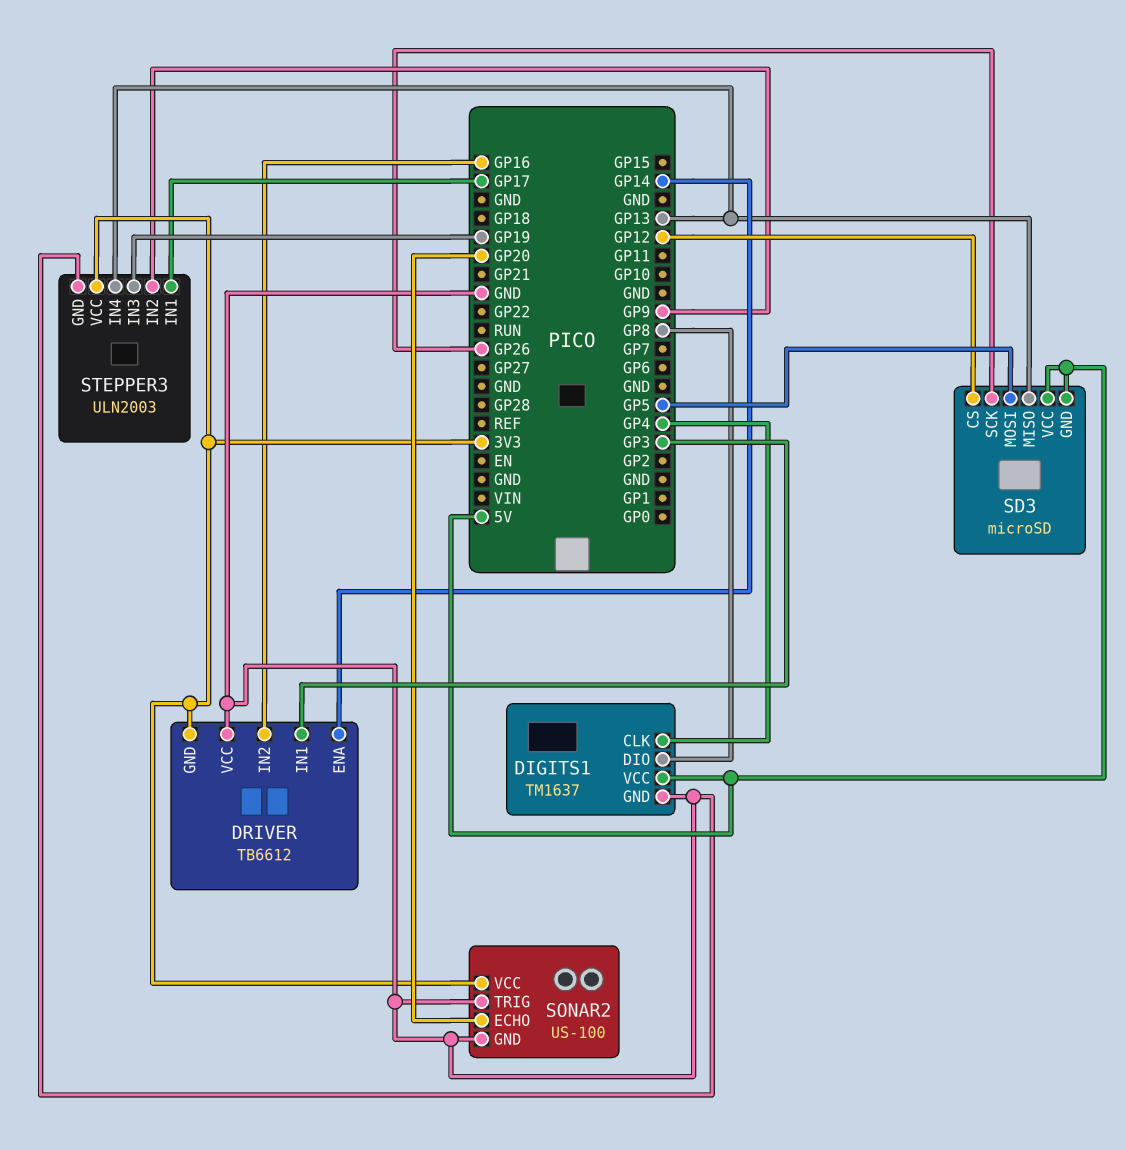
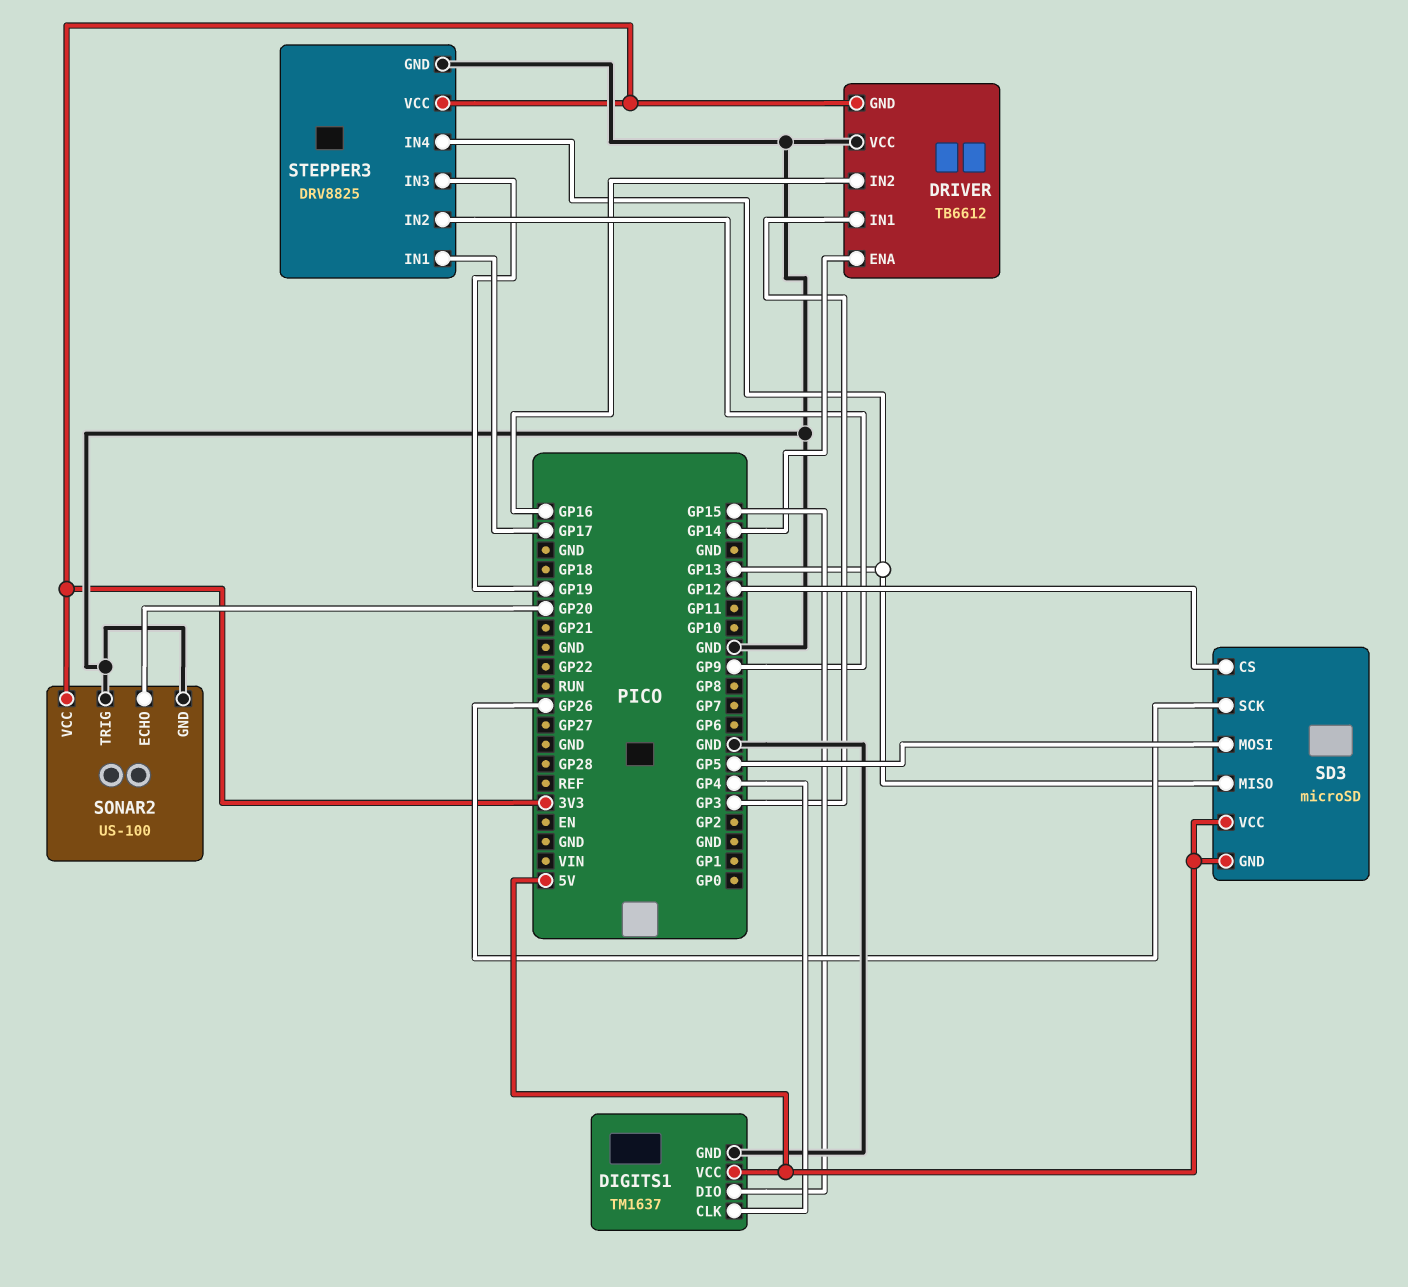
DIGITS1 pin DIO: GP8 -> GP15
STEPPER3: ULN2003 -> DRV8825

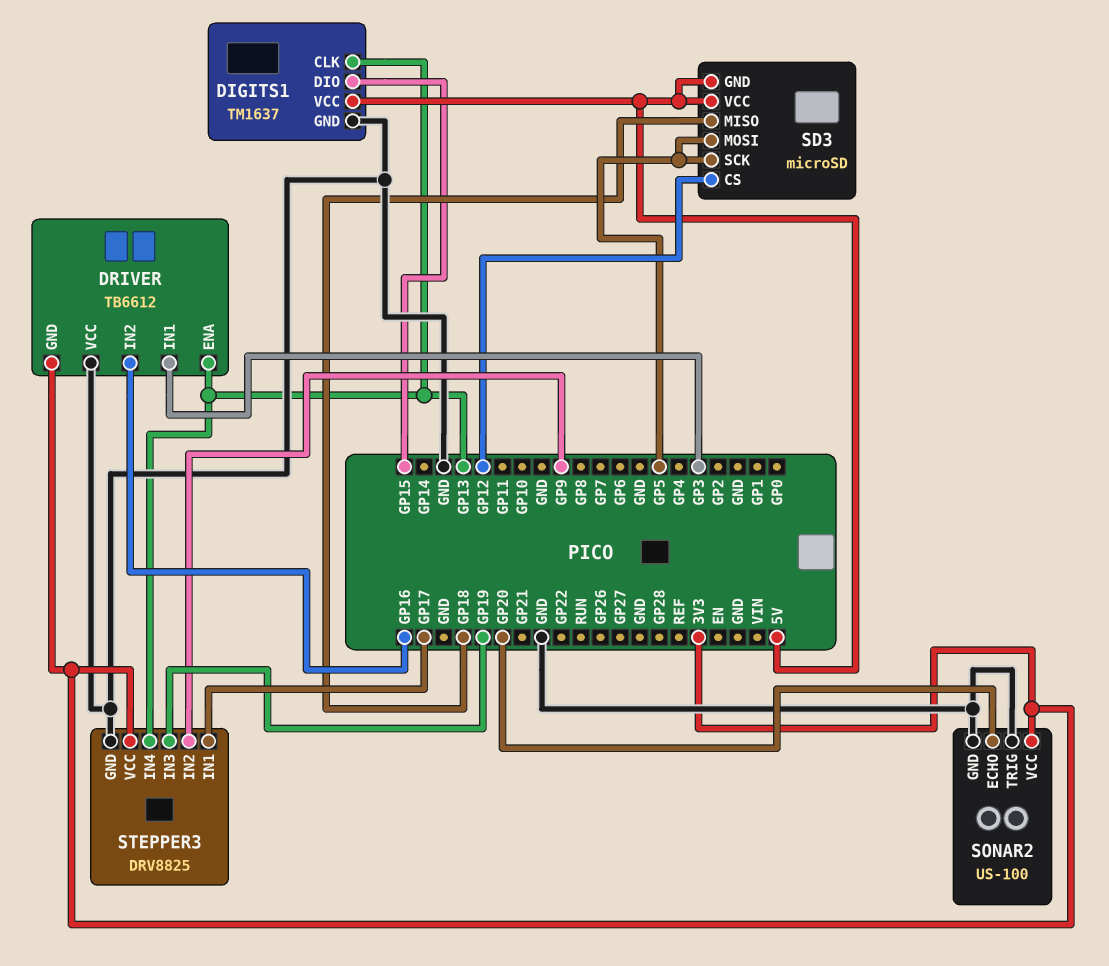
DIGITS1 pin CLK: GP4 -> GP13
DRIVER pin ENA: GP14 -> GP13
SD3 pin MISO: GP13 -> GP18
SD3 pin SCK: GP26 -> GP5

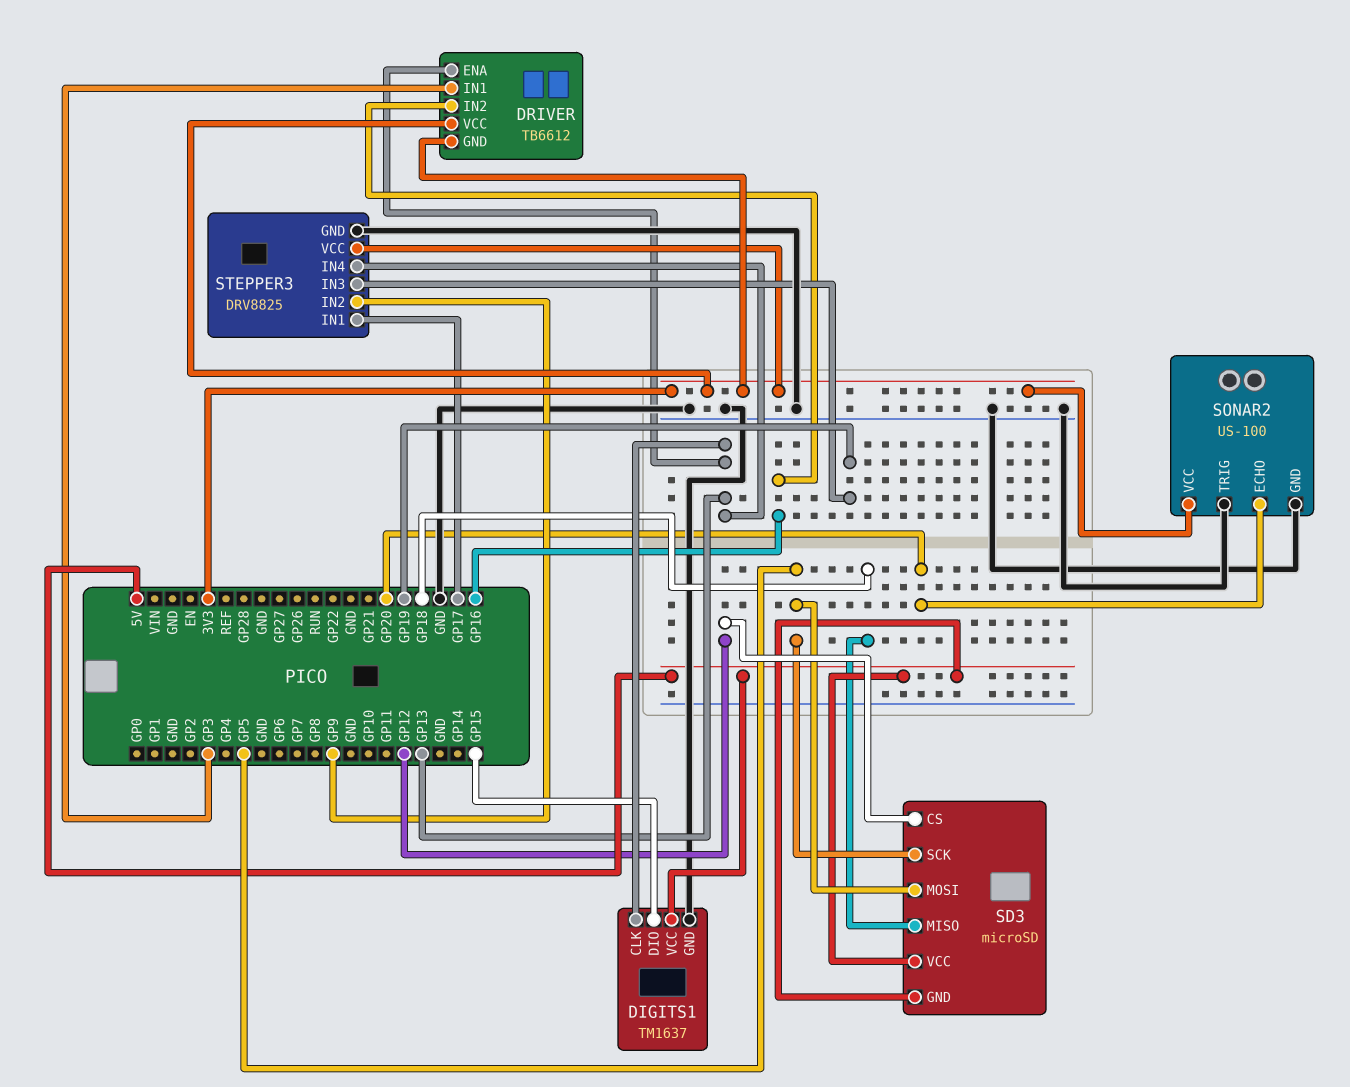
DRIVER pin VCC: GND -> 3V3

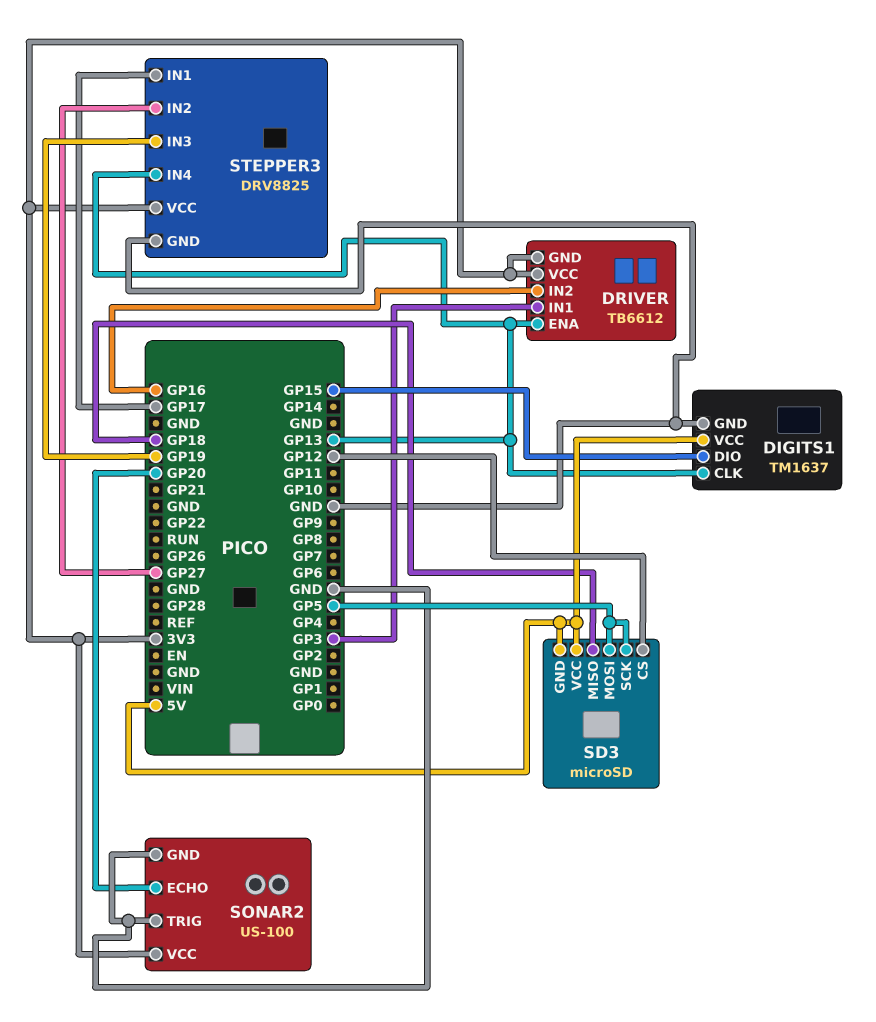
STEPPER3 pin IN2: GP9 -> GP27

